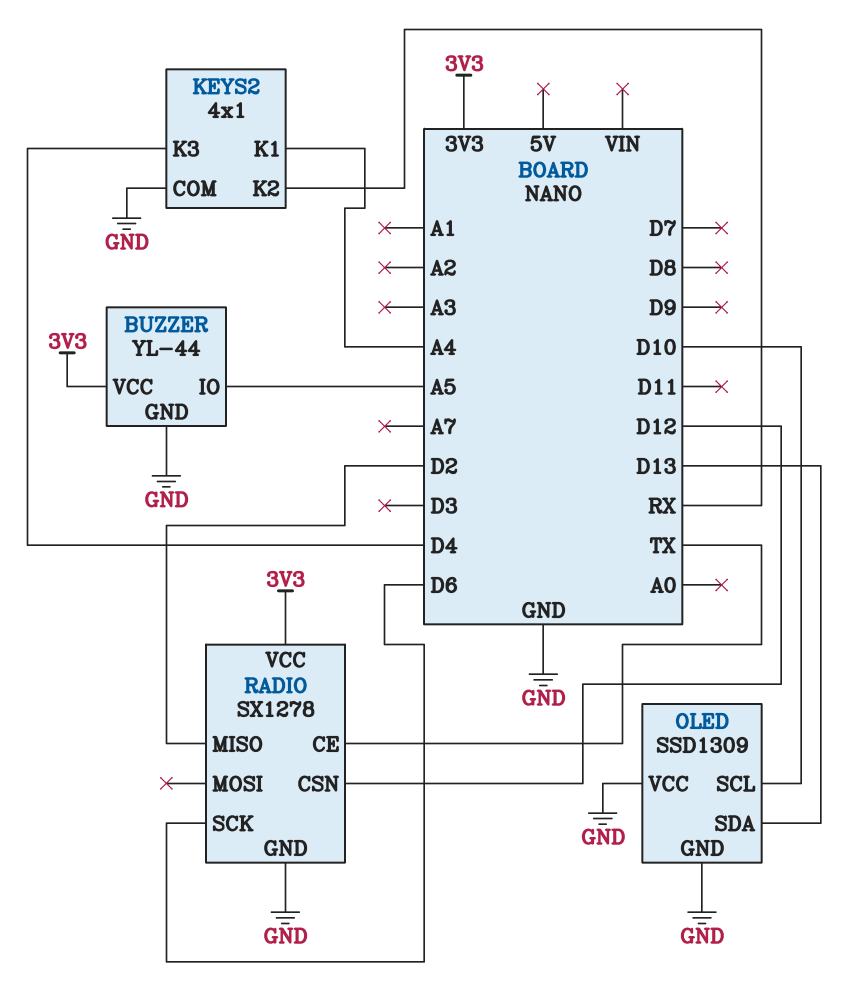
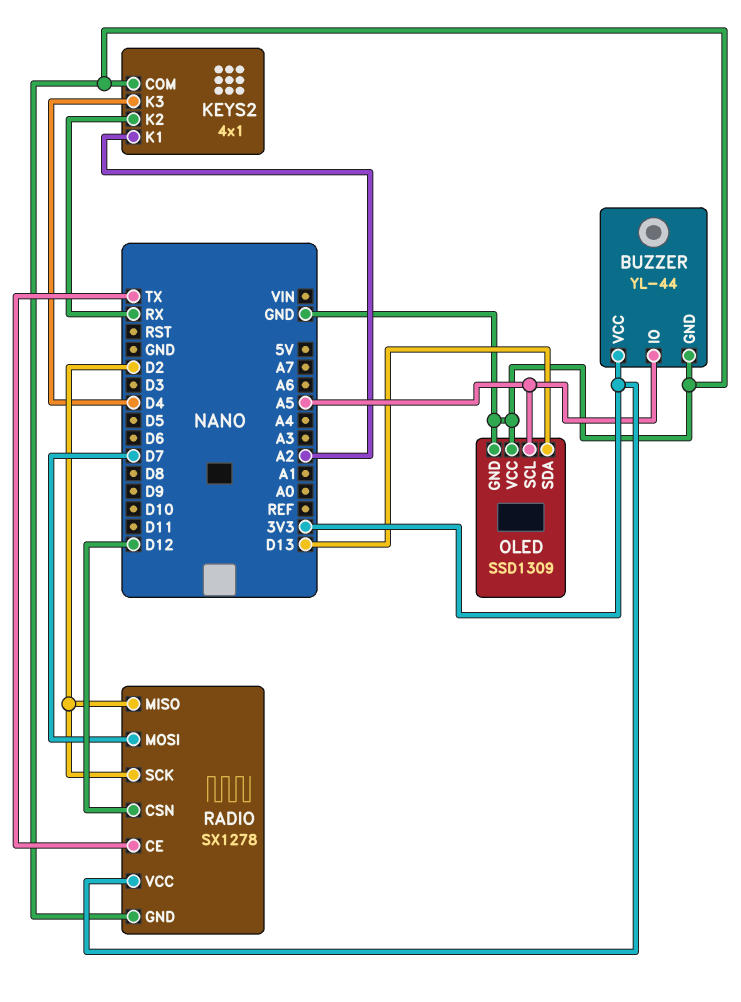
KEYS2 pin K1: A4 -> A2
OLED pin SCL: D10 -> A5
RADIO pin MOSI: none -> D7
RADIO pin SCK: D6 -> D2

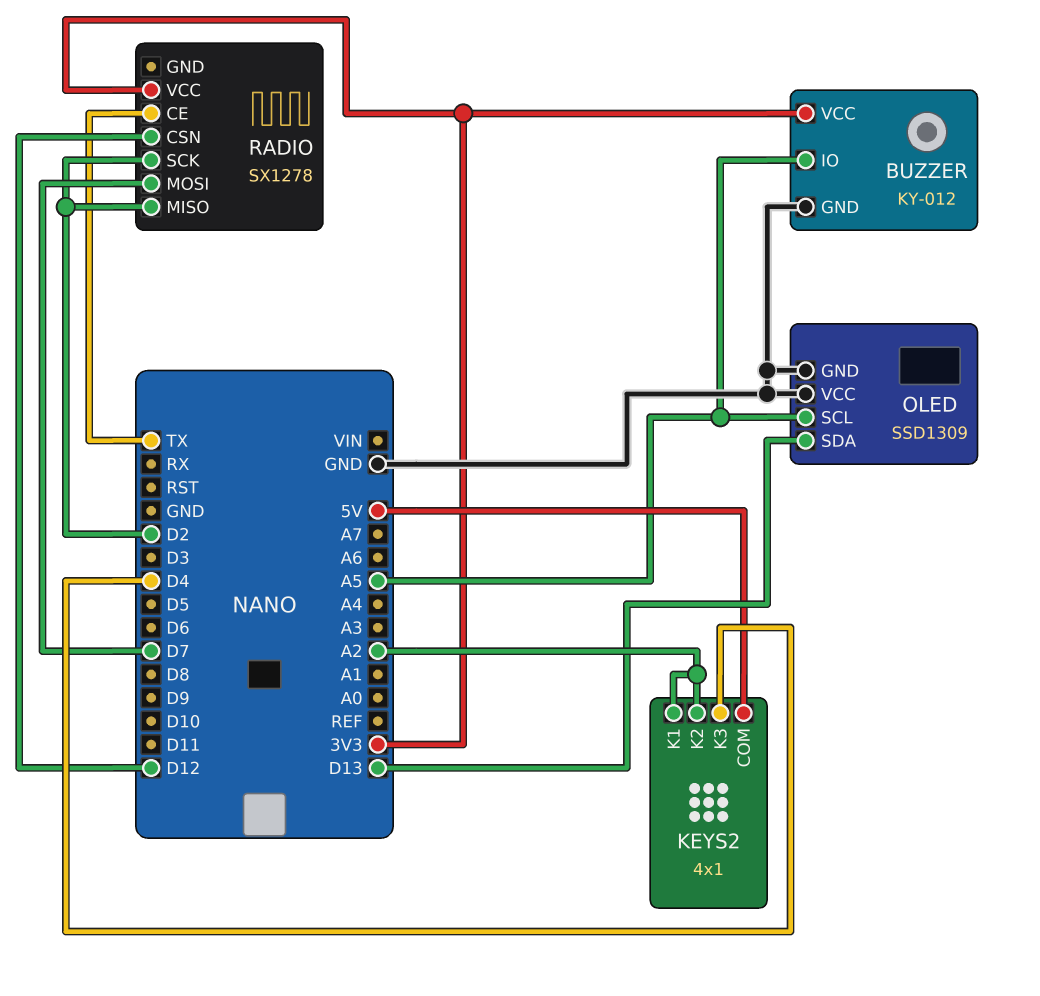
BUZZER: YL-44 -> KY-012
KEYS2 pin COM: GND -> 5V
KEYS2 pin K2: RX -> A2
RADIO pin GND: GND -> none

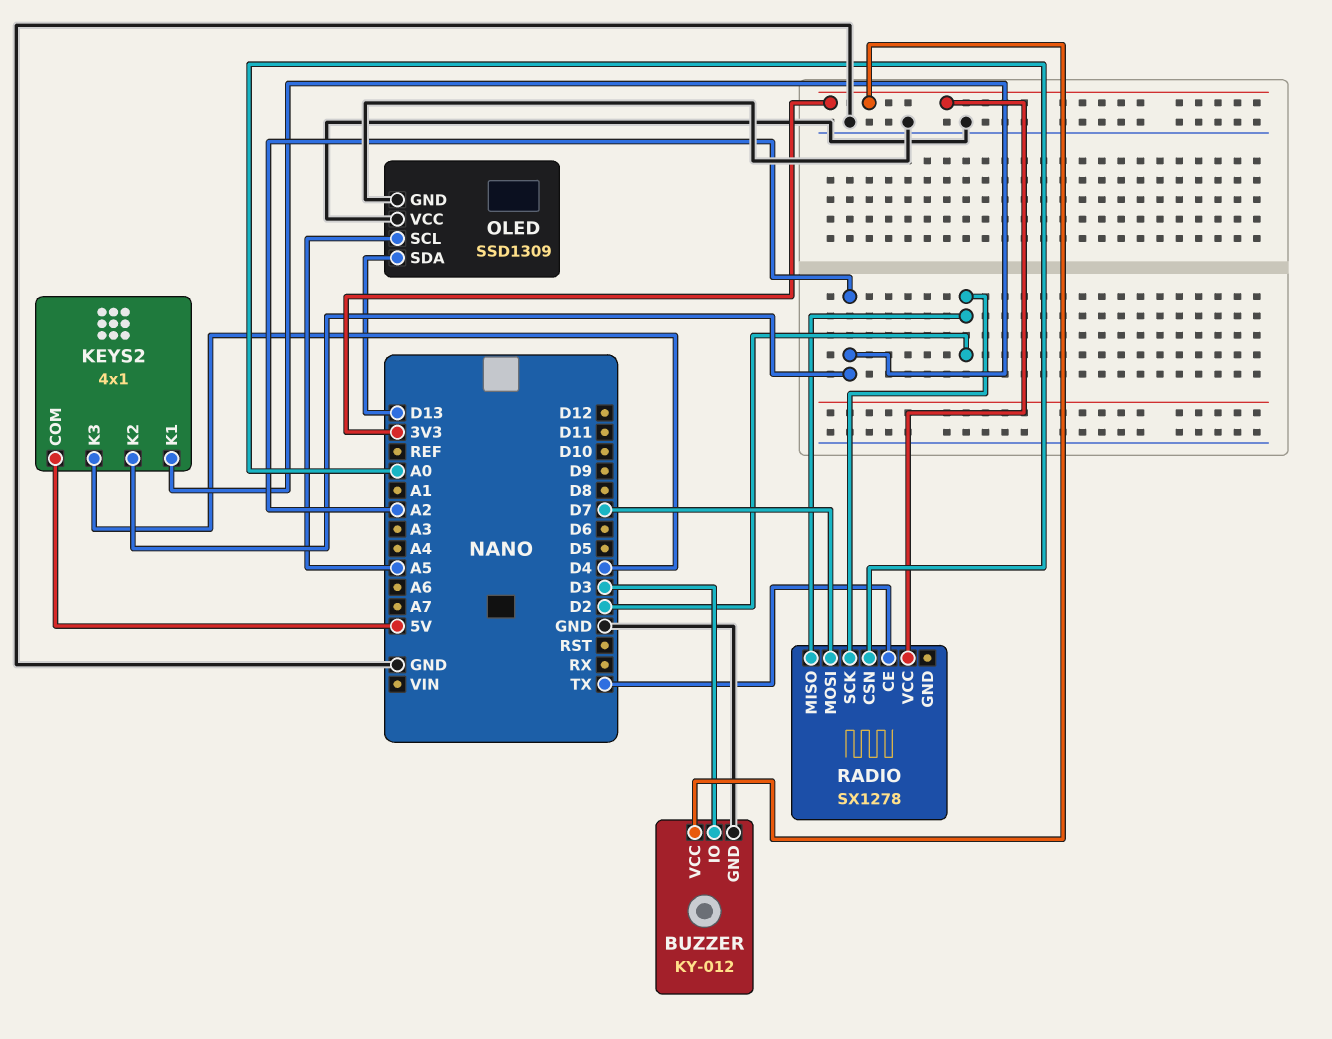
BUZZER pin IO: A5 -> D3
RADIO pin CSN: D12 -> A0

